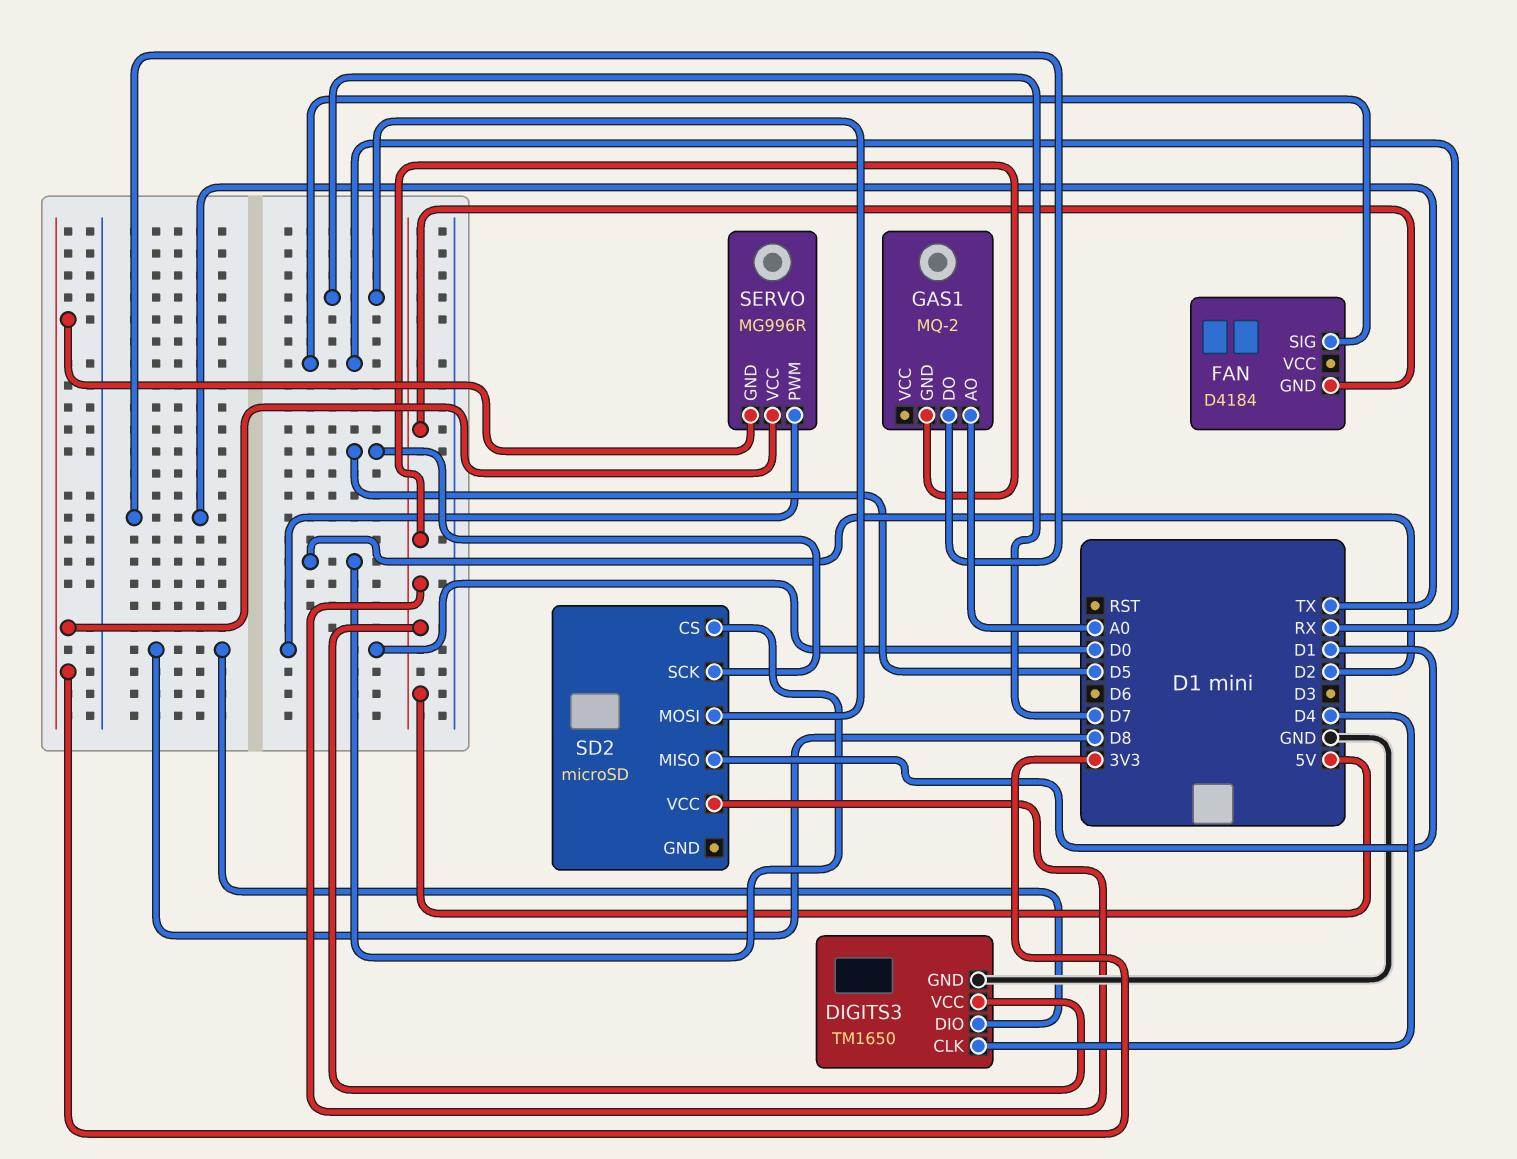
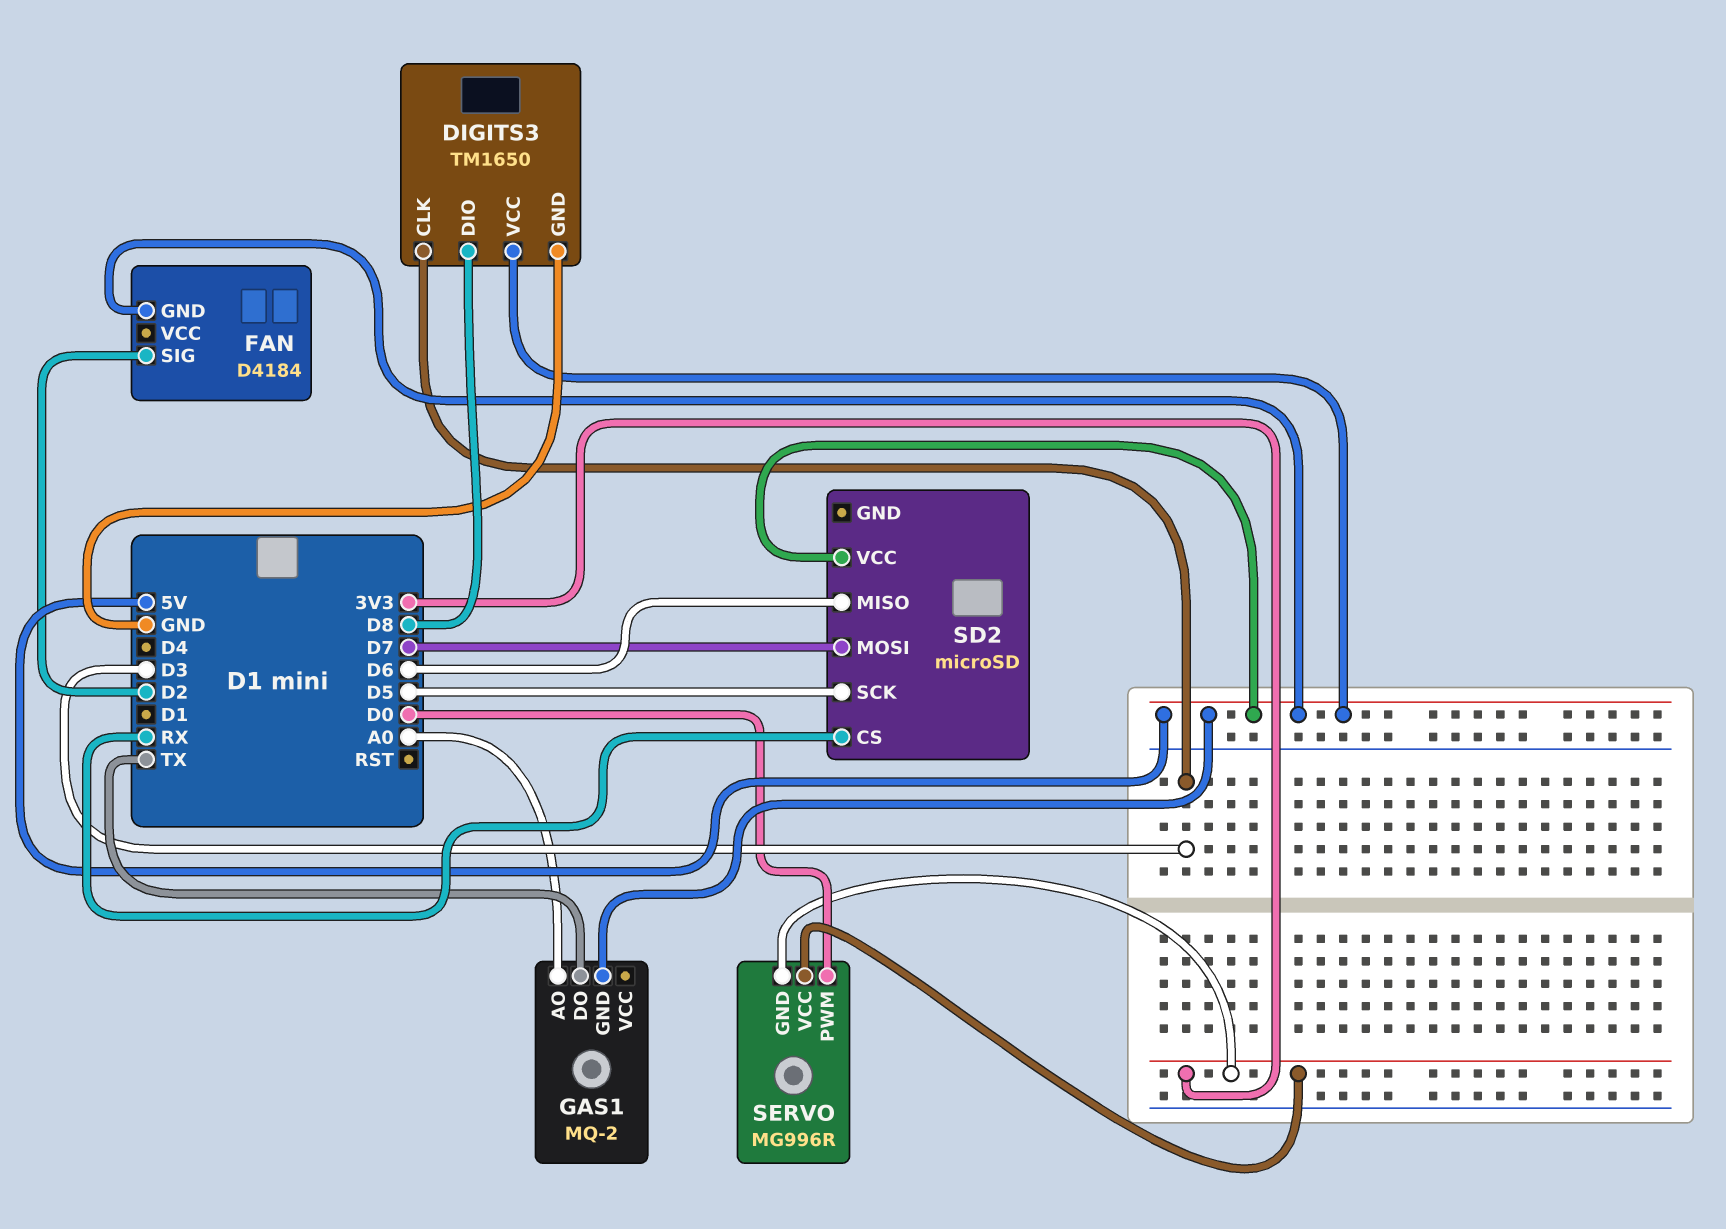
DIGITS3 pin CLK: D4 -> D3
FAN pin SIG: RX -> D2
SD2 pin CS: D2 -> RX
SD2 pin MISO: D1 -> D6

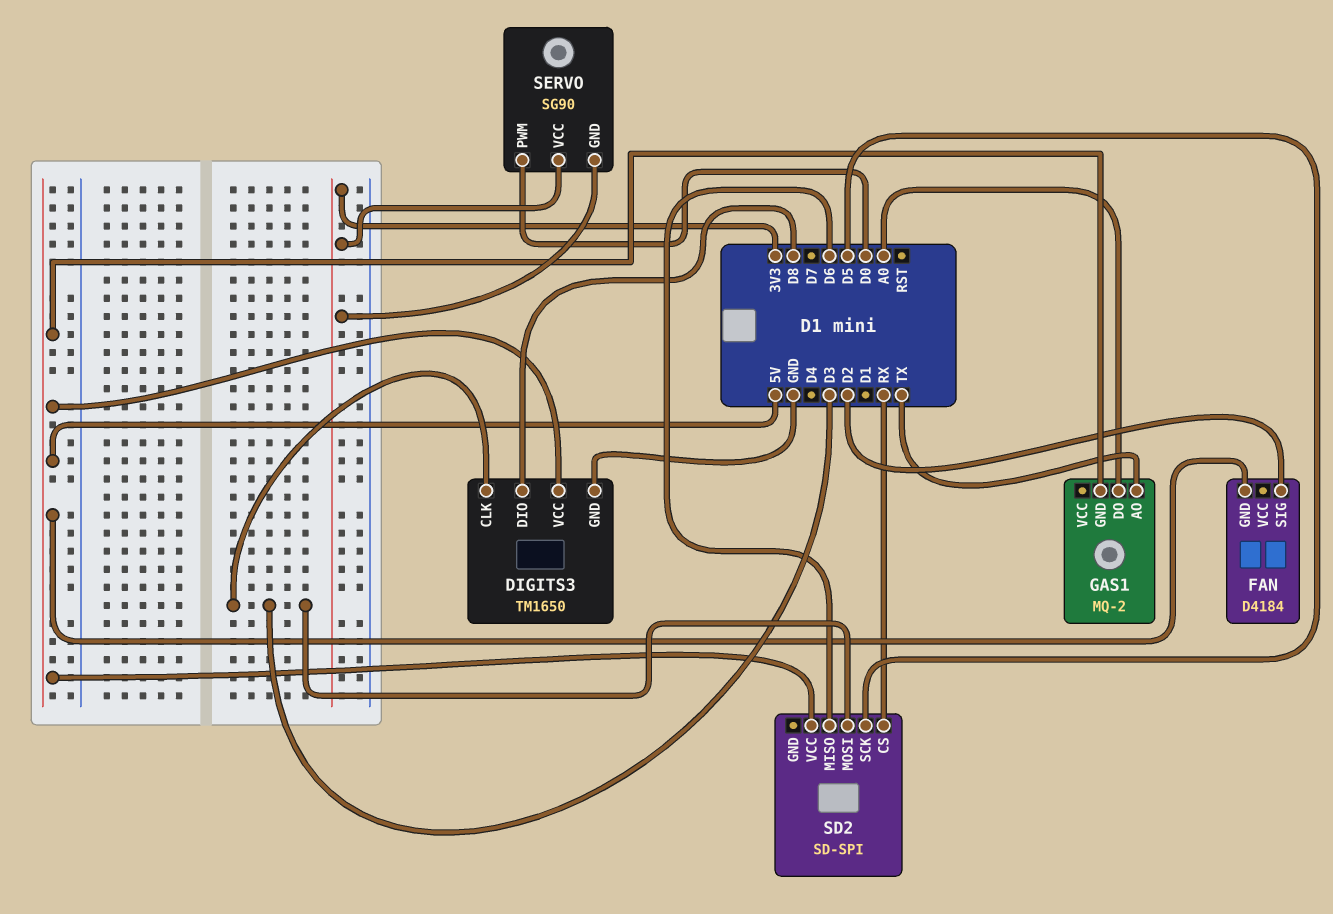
GAS1 pin AO: A0 -> TX
GAS1 pin DO: TX -> A0
SD2: microSD -> SD-SPI
SD2 pin MOSI: D7 -> D3
SERVO: MG996R -> SG90

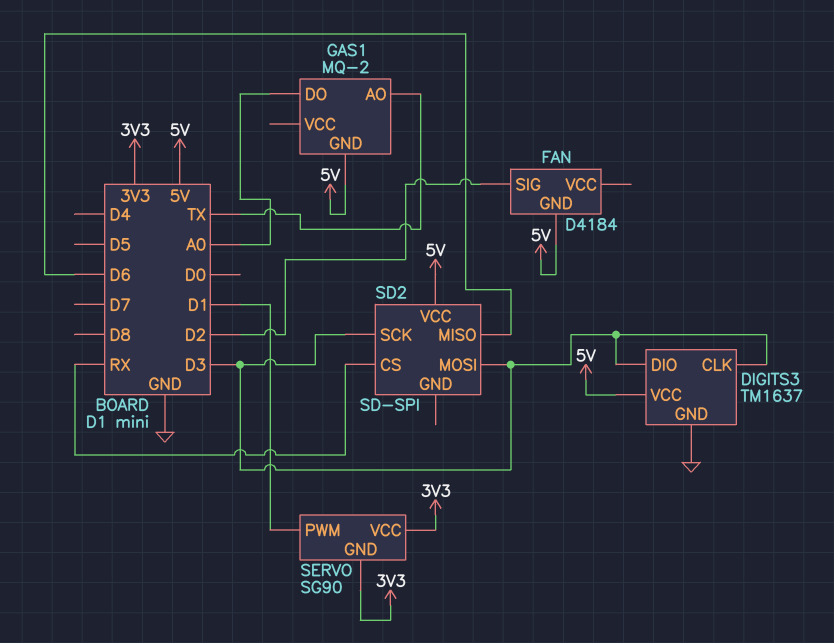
DIGITS3: TM1650 -> TM1637
DIGITS3 pin DIO: D8 -> D3
SD2 pin SCK: D5 -> D3
SERVO pin PWM: D0 -> D1

